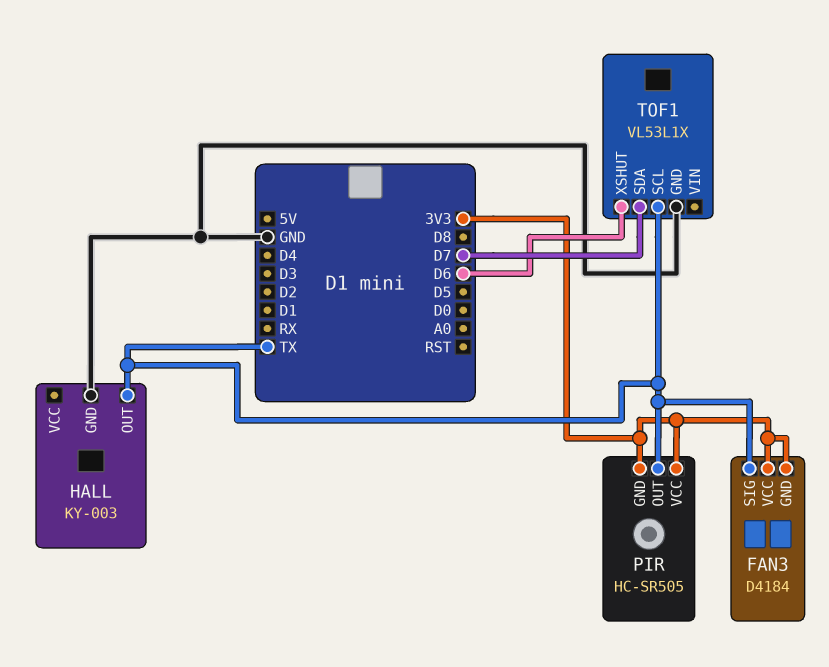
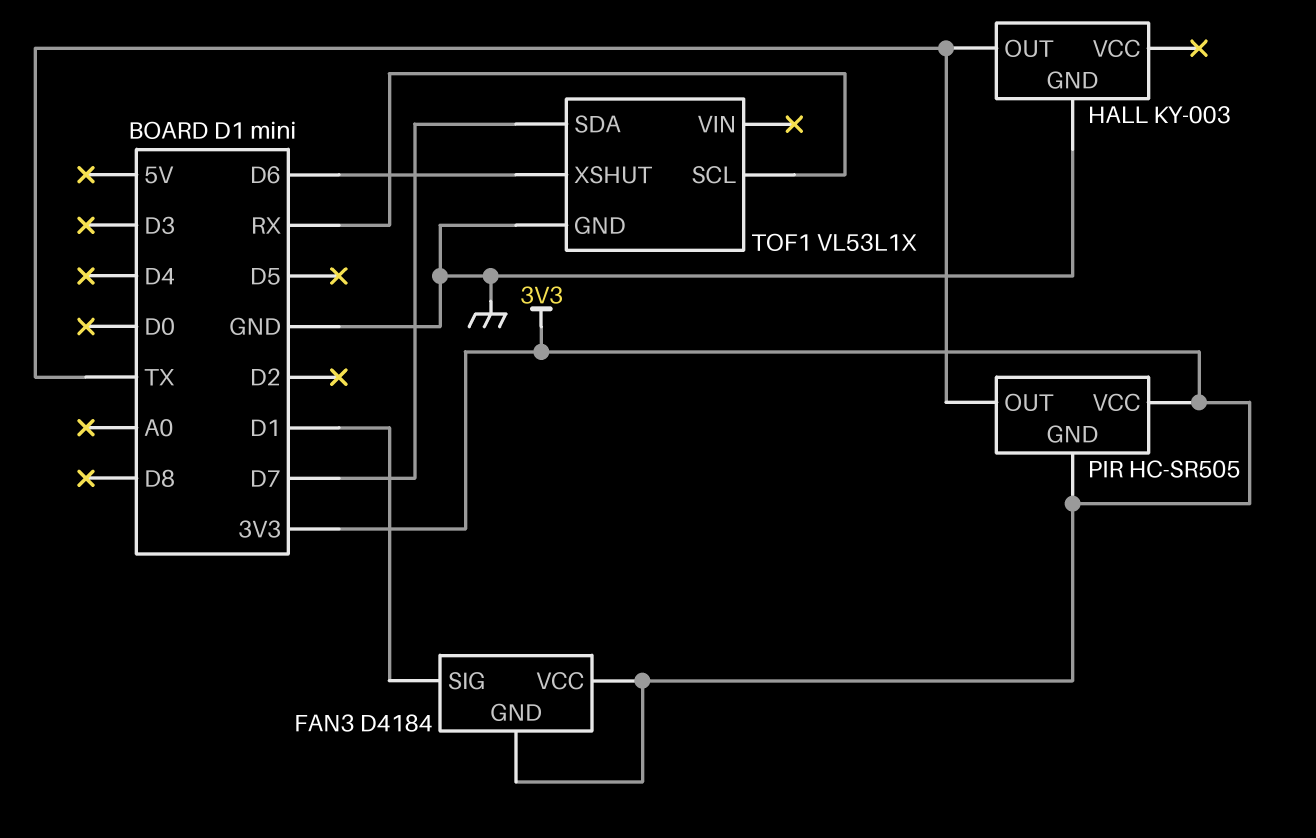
FAN3 pin SIG: TX -> D1
TOF1 pin SCL: TX -> RX

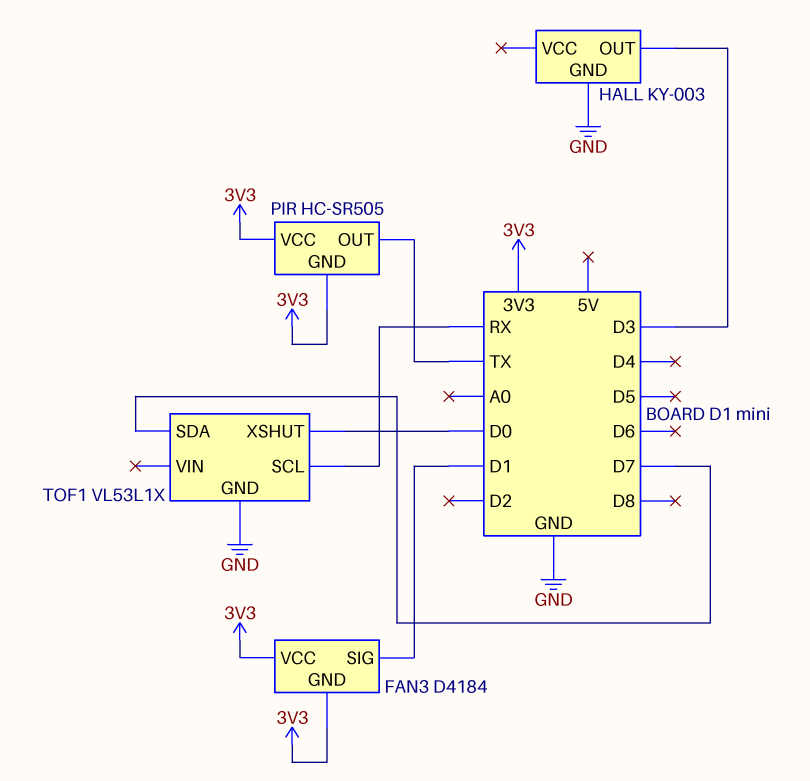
HALL pin OUT: TX -> D3
TOF1 pin XSHUT: D6 -> D0

